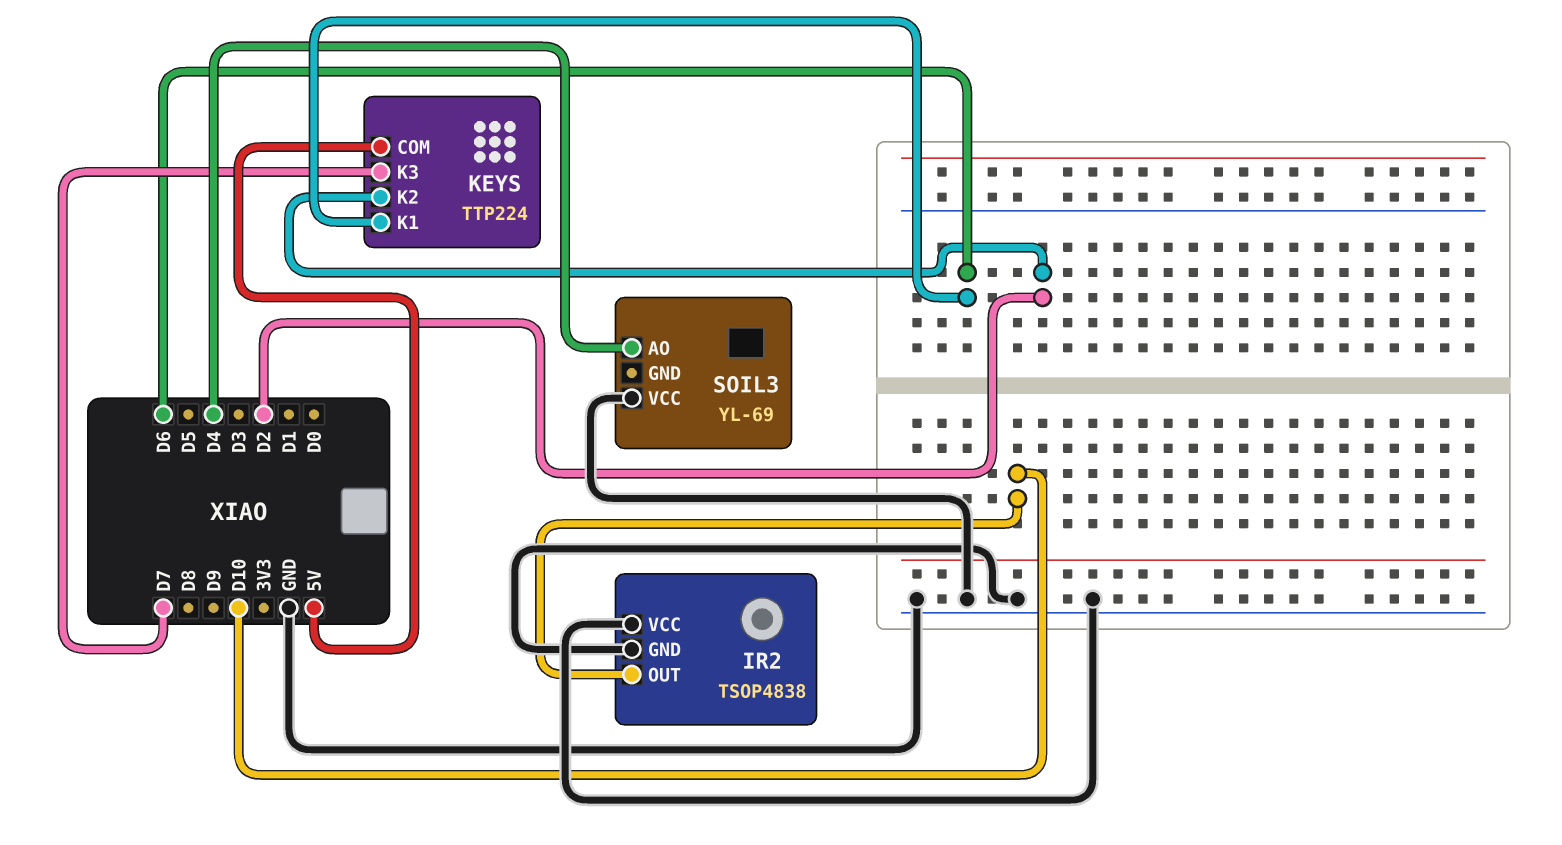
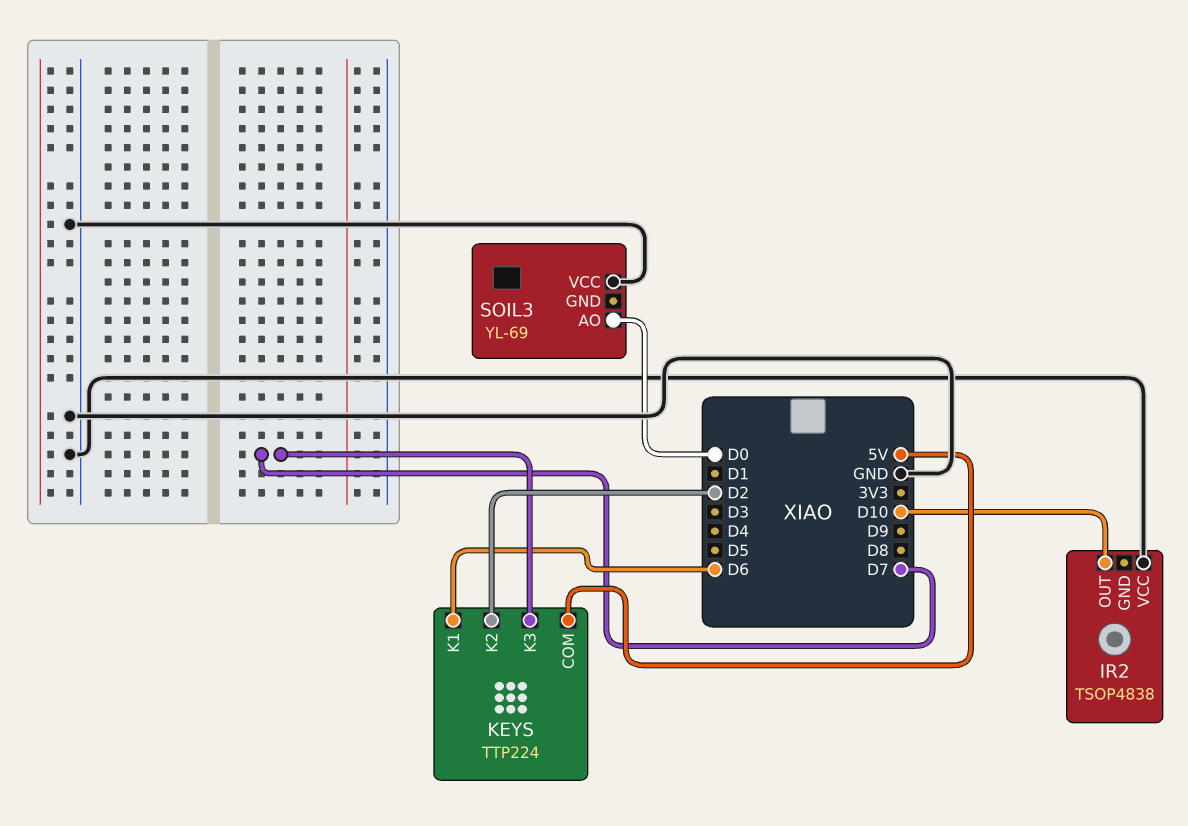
IR2 pin GND: GND -> none
SOIL3 pin AO: D4 -> D0

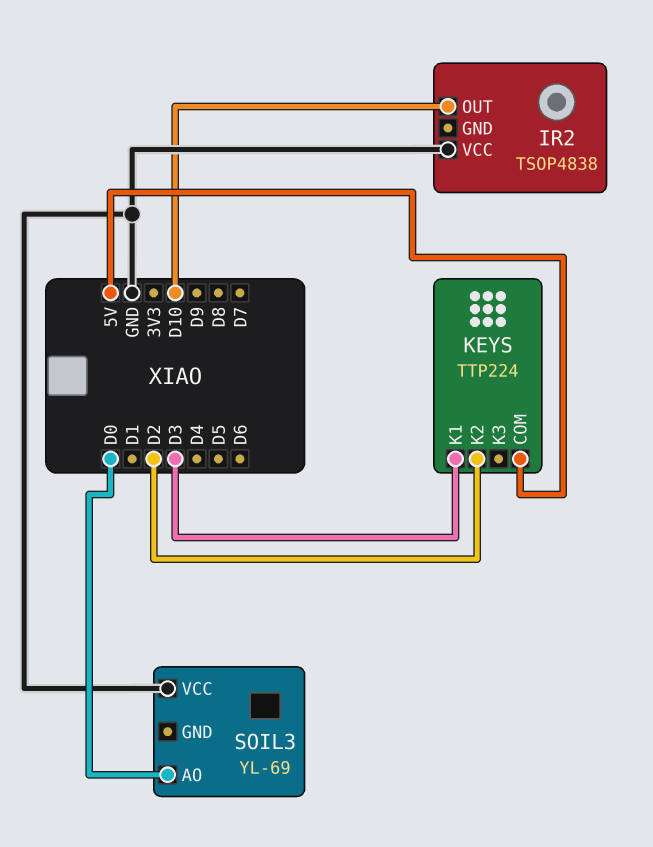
KEYS pin K1: D6 -> D3
KEYS pin K3: D7 -> none

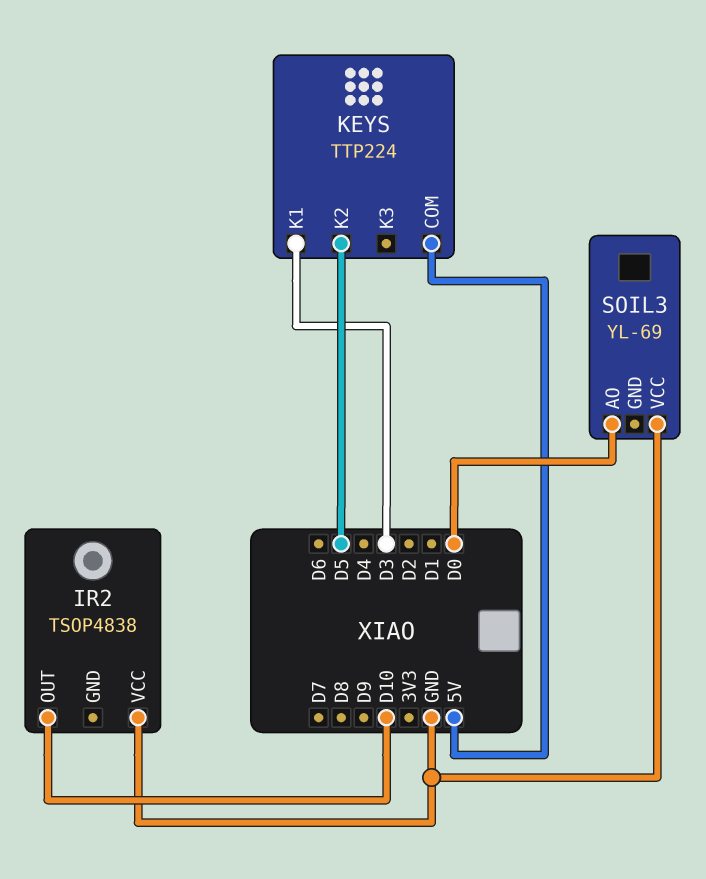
KEYS pin K2: D2 -> D5

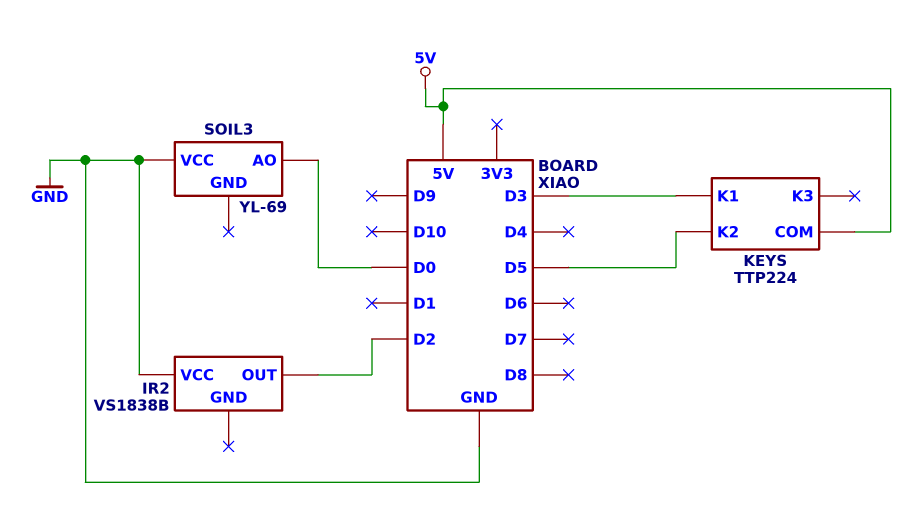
IR2: TSOP4838 -> VS1838B
IR2 pin OUT: D10 -> D2

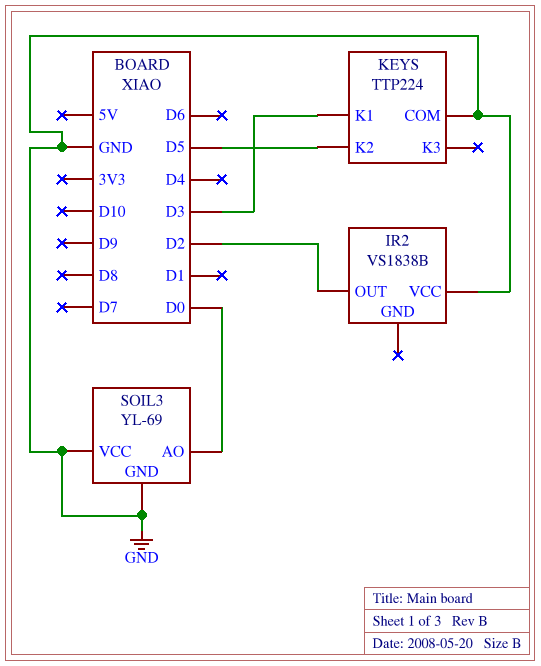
KEYS pin COM: 5V -> GND
SOIL3 pin GND: none -> GND

